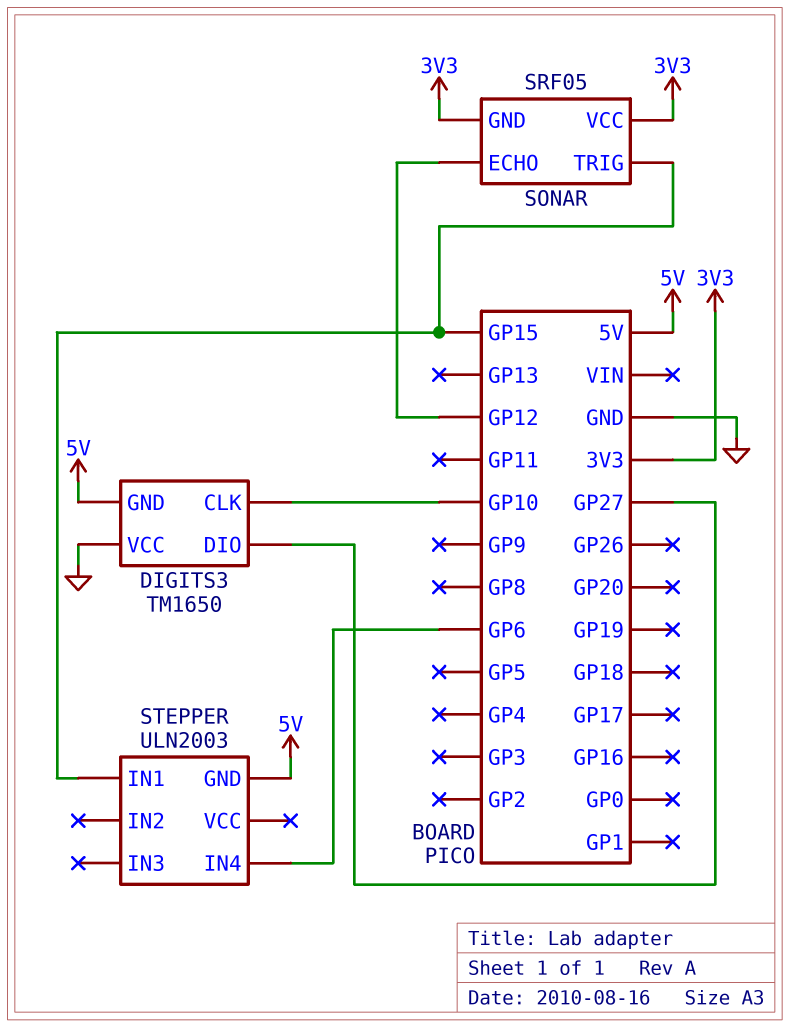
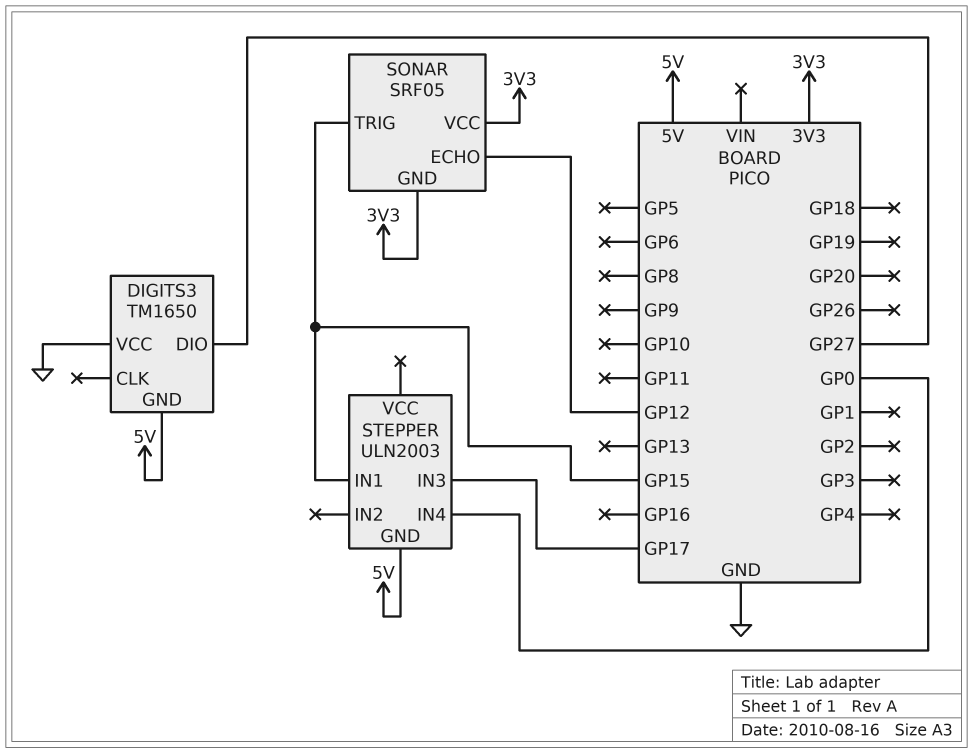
DIGITS3 pin CLK: GP10 -> none
STEPPER pin IN3: none -> GP17
STEPPER pin IN4: GP6 -> GP0

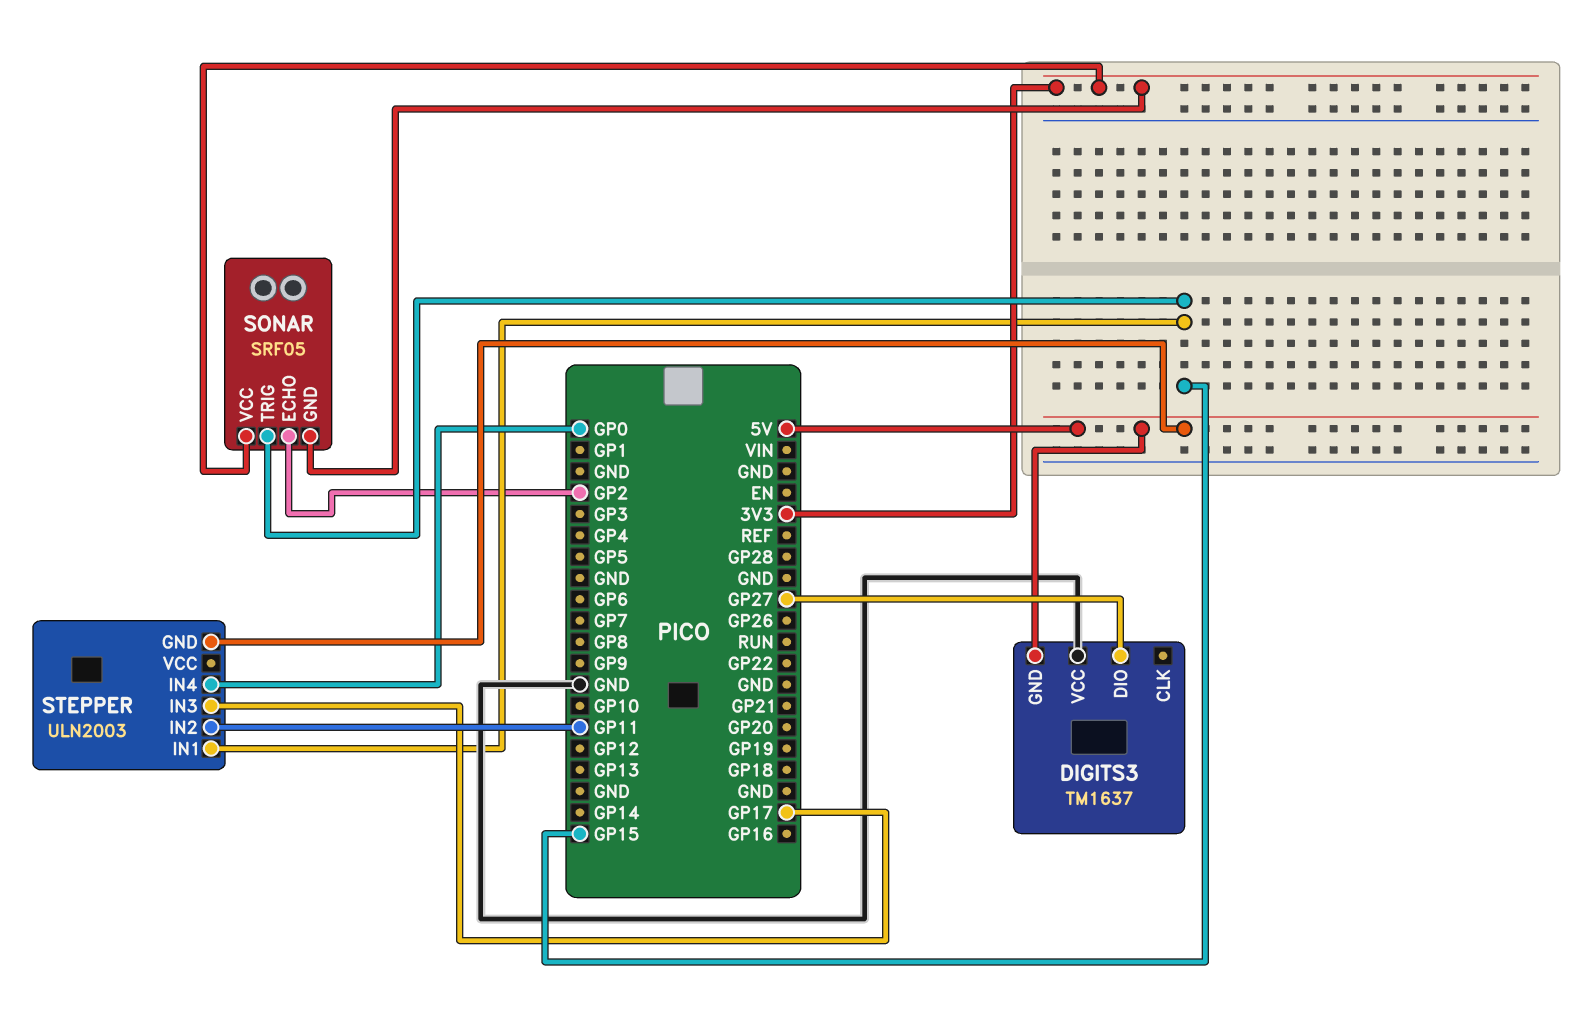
DIGITS3: TM1650 -> TM1637
SONAR pin ECHO: GP12 -> GP2
STEPPER pin IN2: none -> GP11

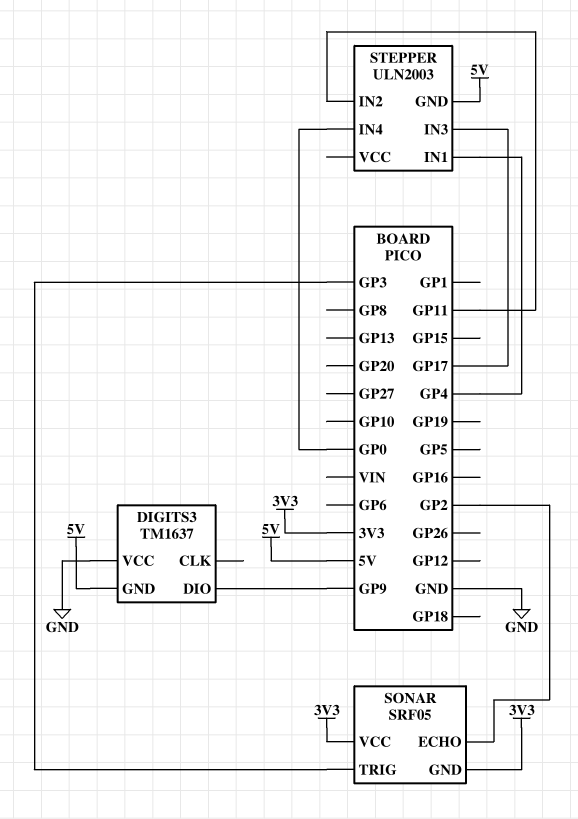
DIGITS3 pin DIO: GP27 -> GP9
SONAR pin TRIG: GP15 -> GP3
STEPPER pin IN1: GP15 -> GP4

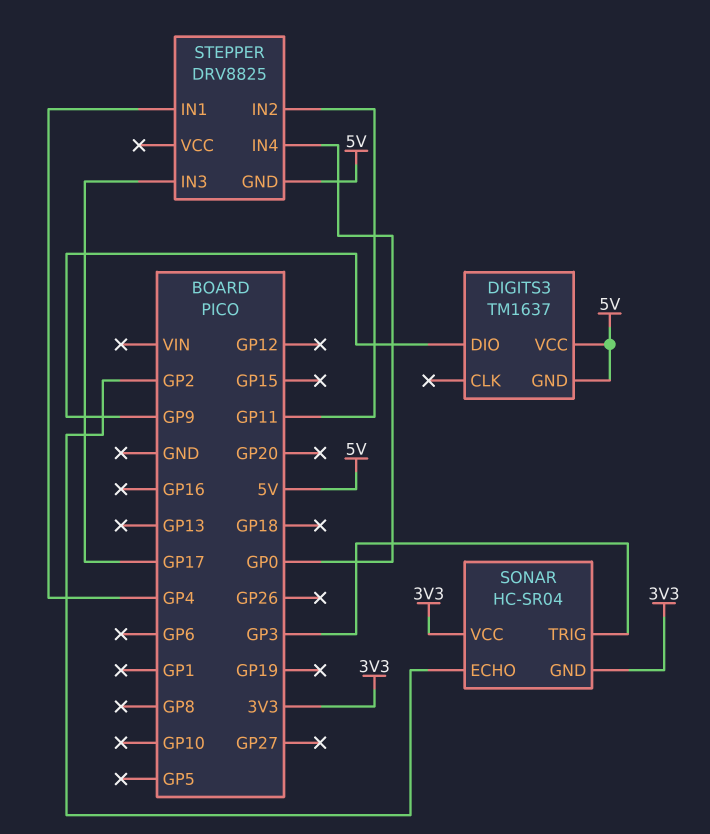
DIGITS3 pin VCC: GND -> 5V
SONAR: SRF05 -> HC-SR04
STEPPER: ULN2003 -> DRV8825

